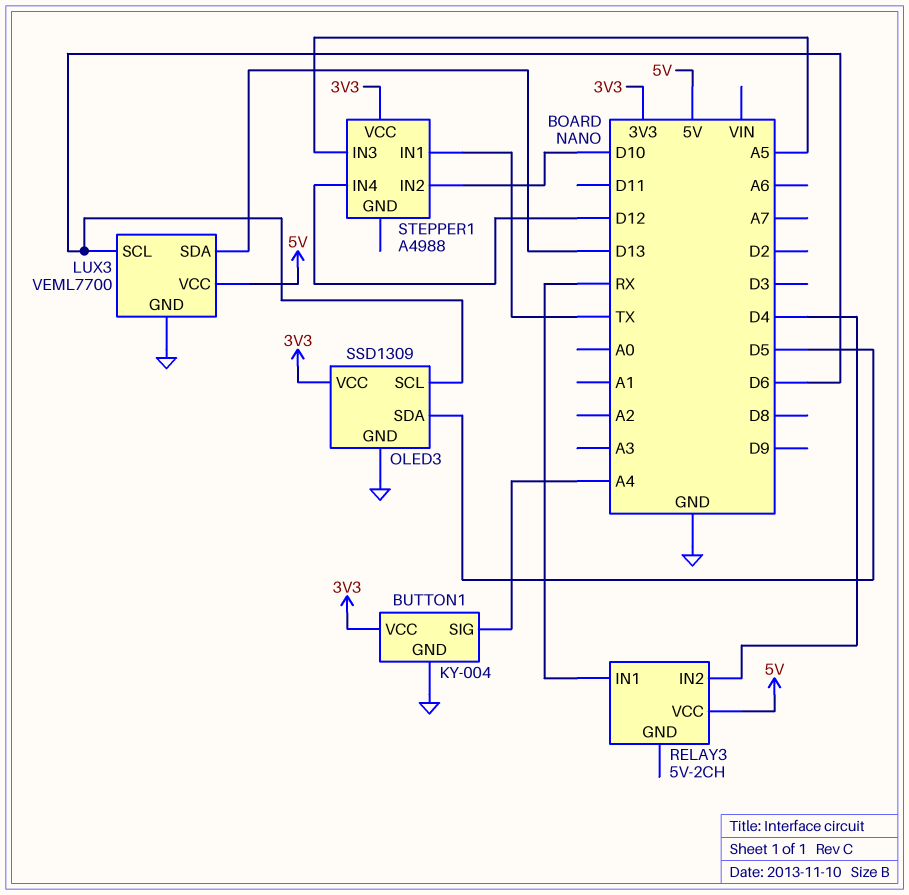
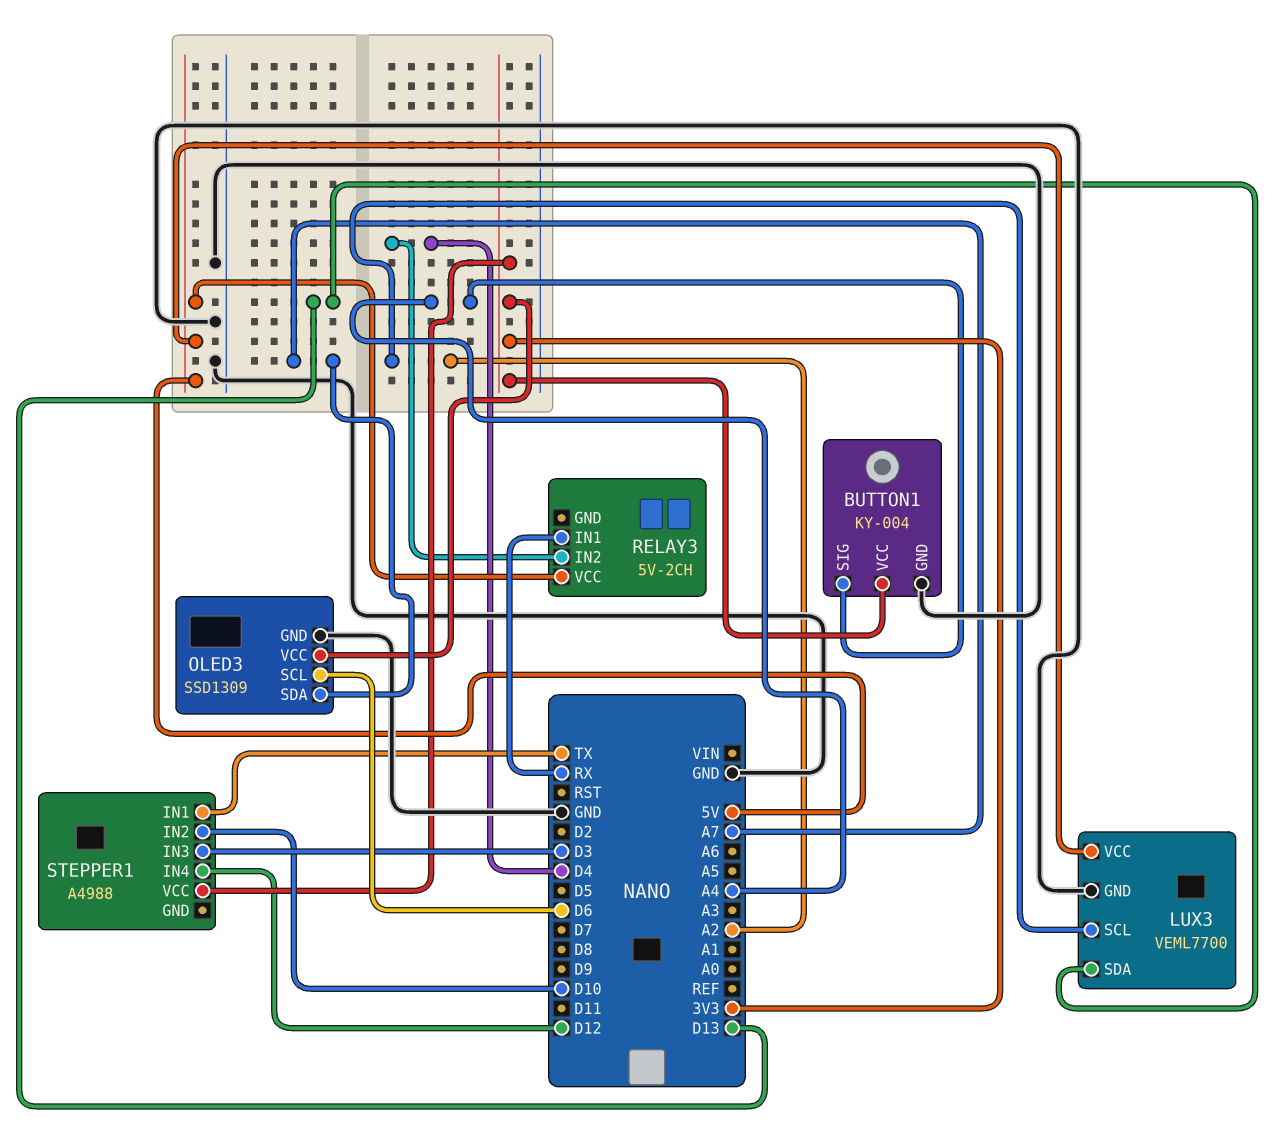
LUX3 pin SCL: D6 -> A2
OLED3 pin SDA: D5 -> A7
STEPPER1 pin IN3: A5 -> D3

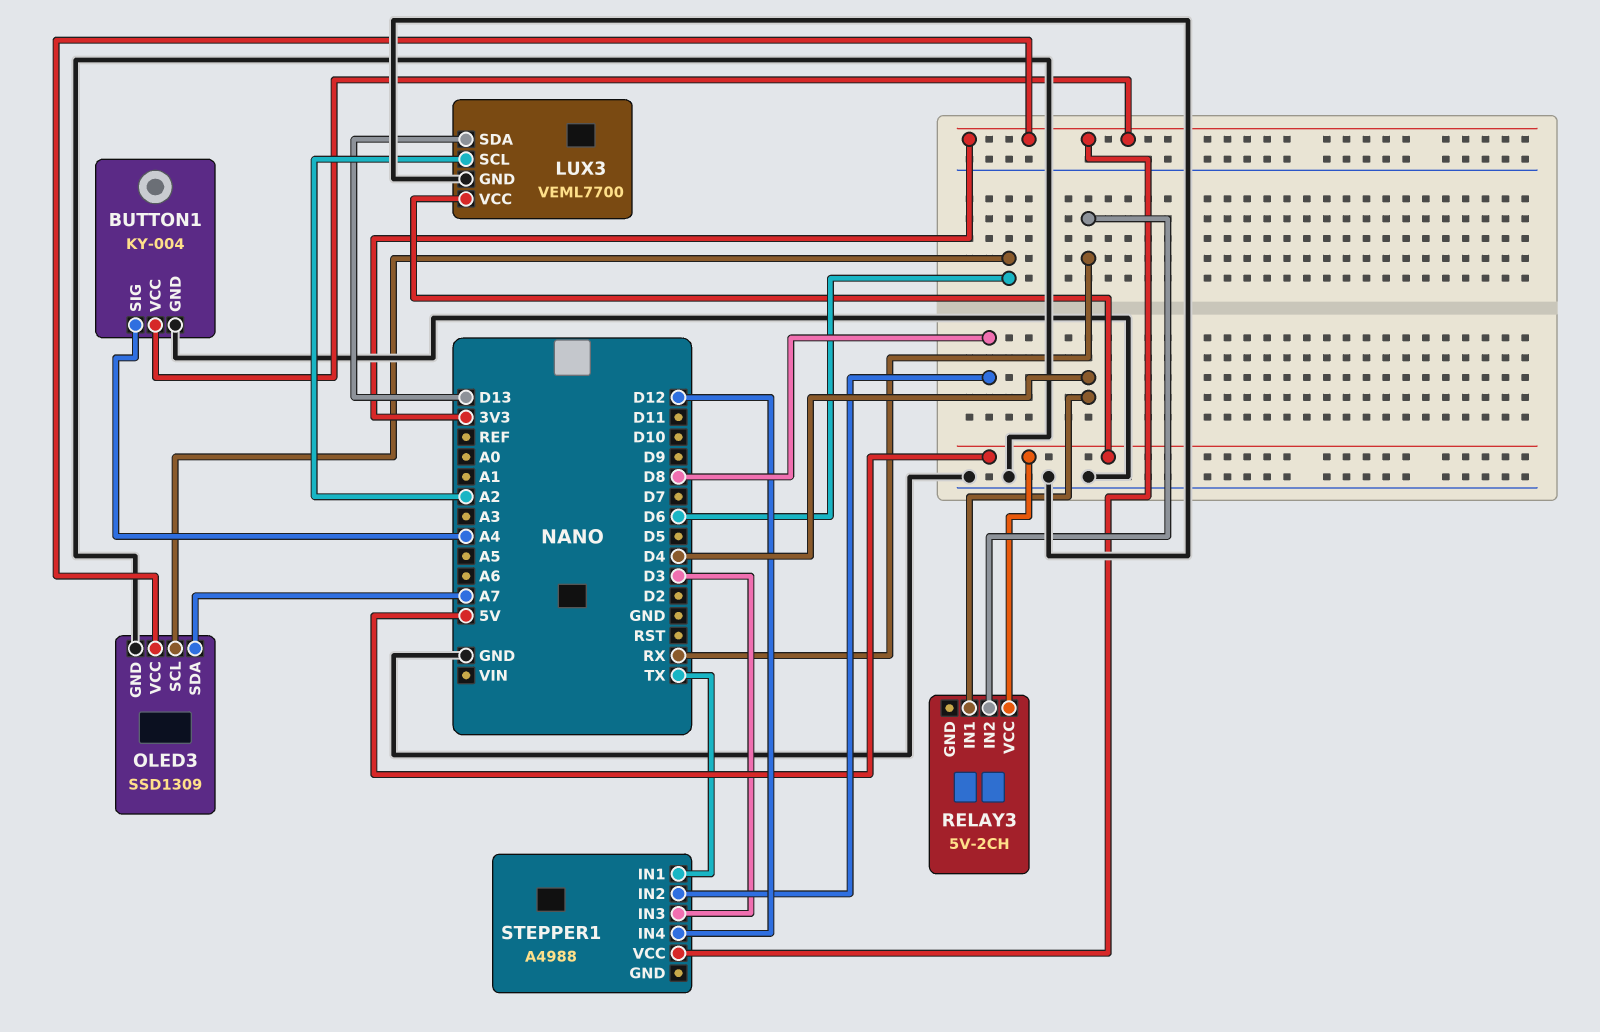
RELAY3 pin IN1: RX -> D4
RELAY3 pin IN2: D4 -> RX
STEPPER1 pin IN2: D10 -> D8

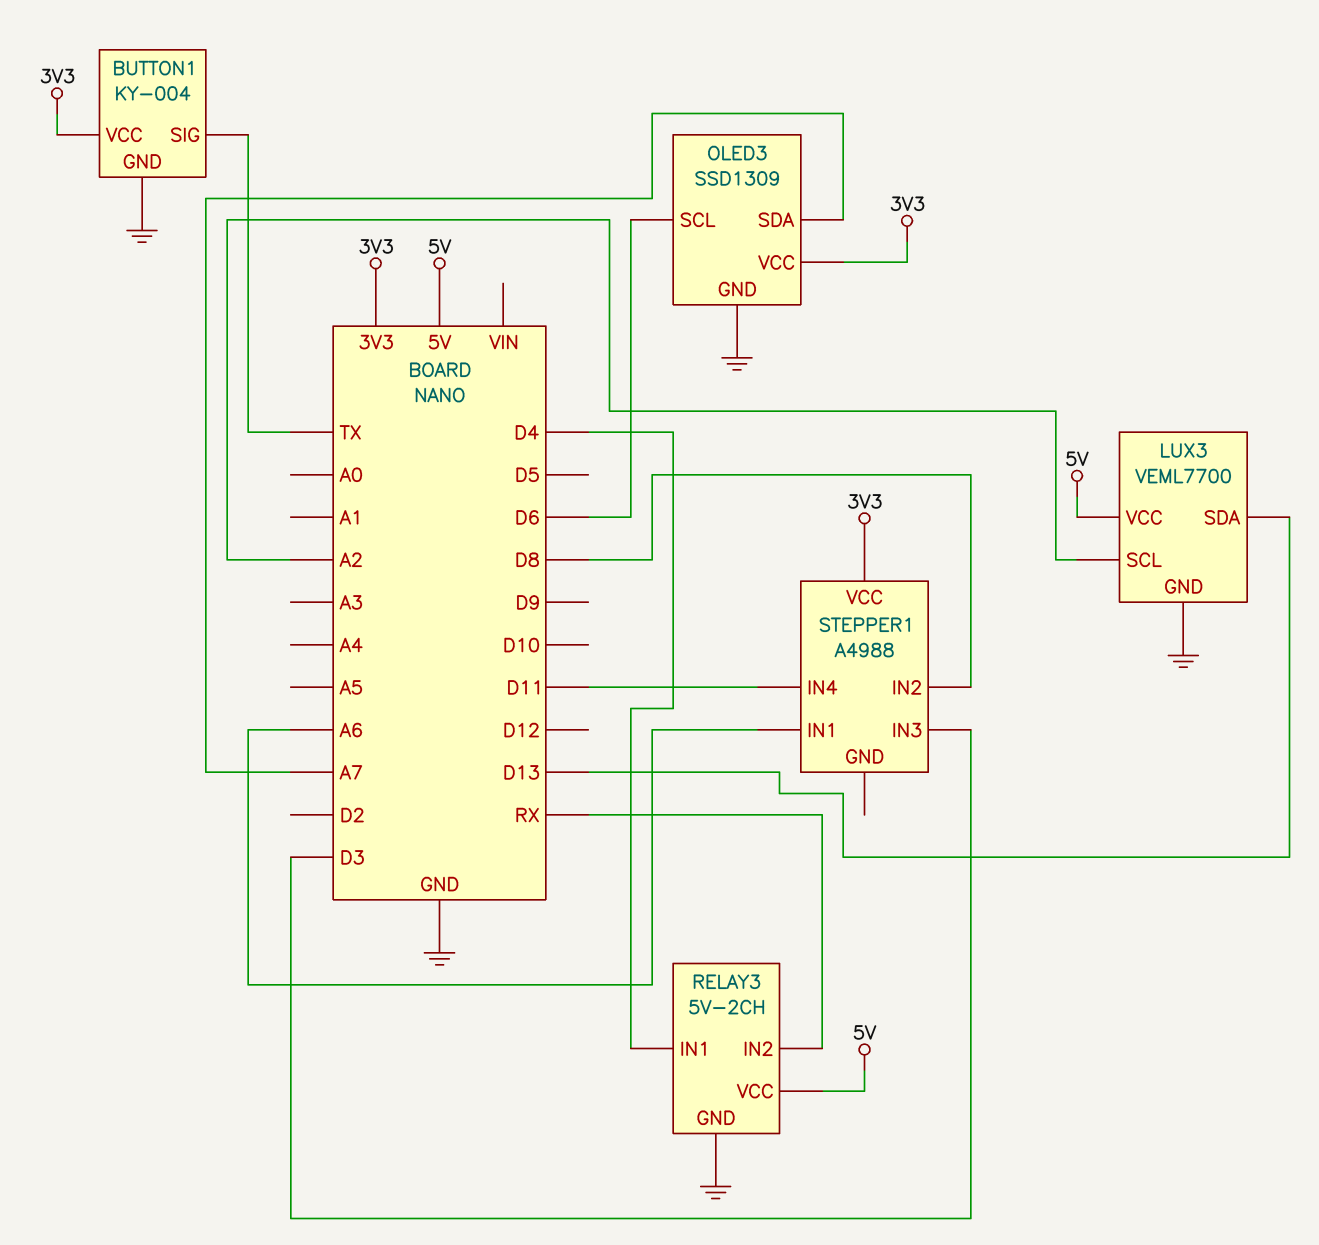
BUTTON1 pin SIG: A4 -> TX
RELAY3 pin GND: none -> GND
STEPPER1 pin IN1: TX -> A6
STEPPER1 pin IN4: D12 -> D11

